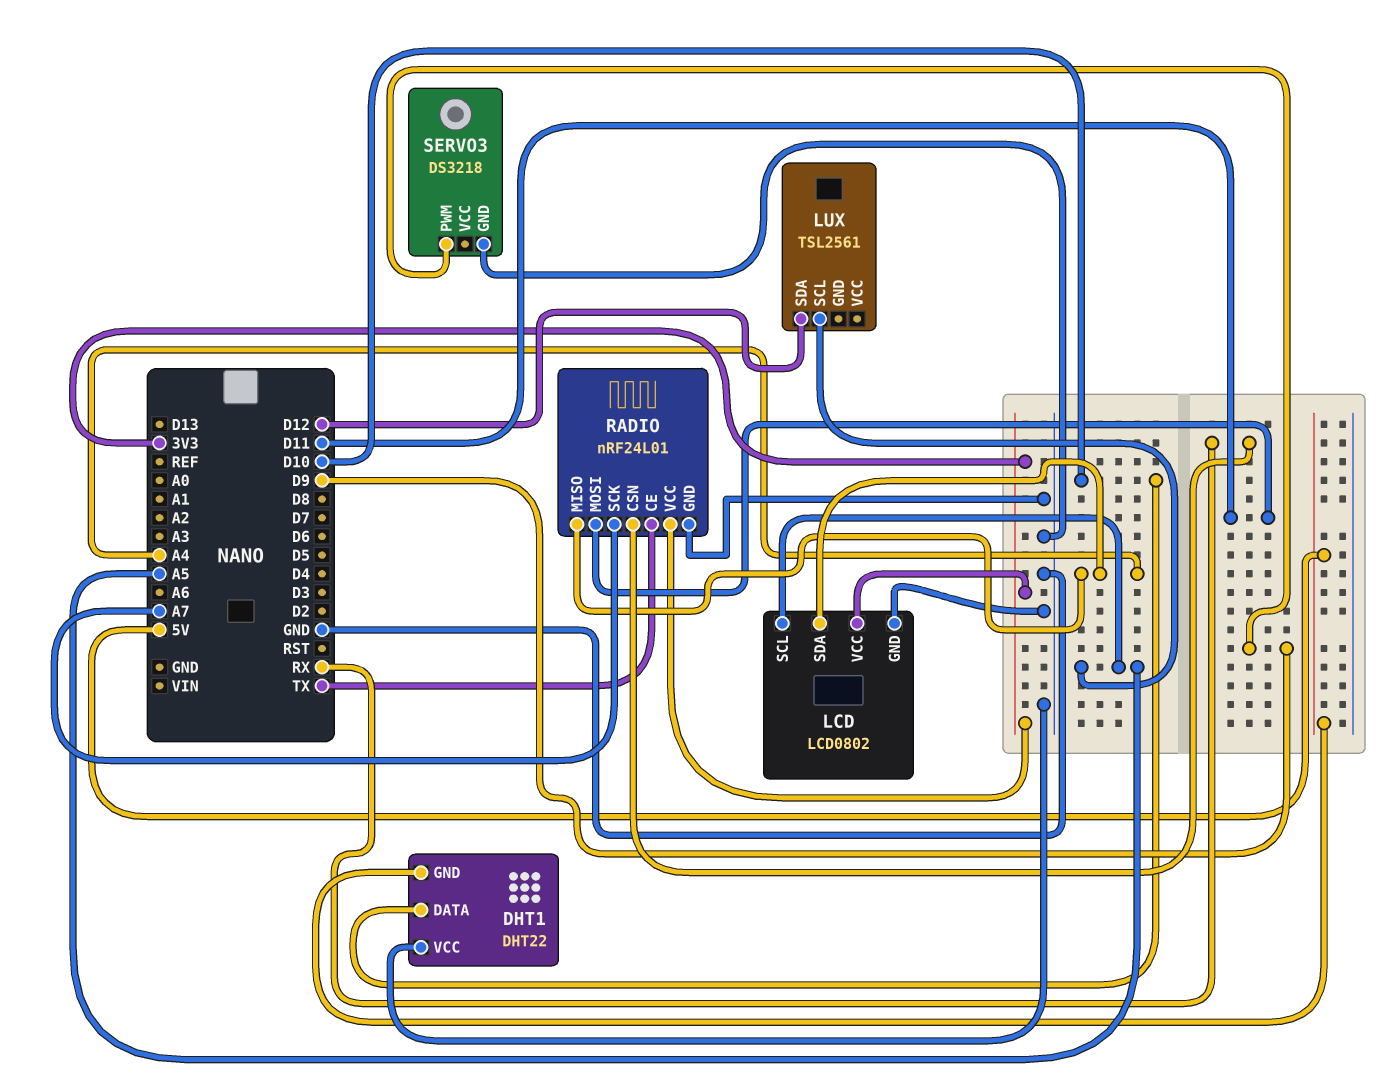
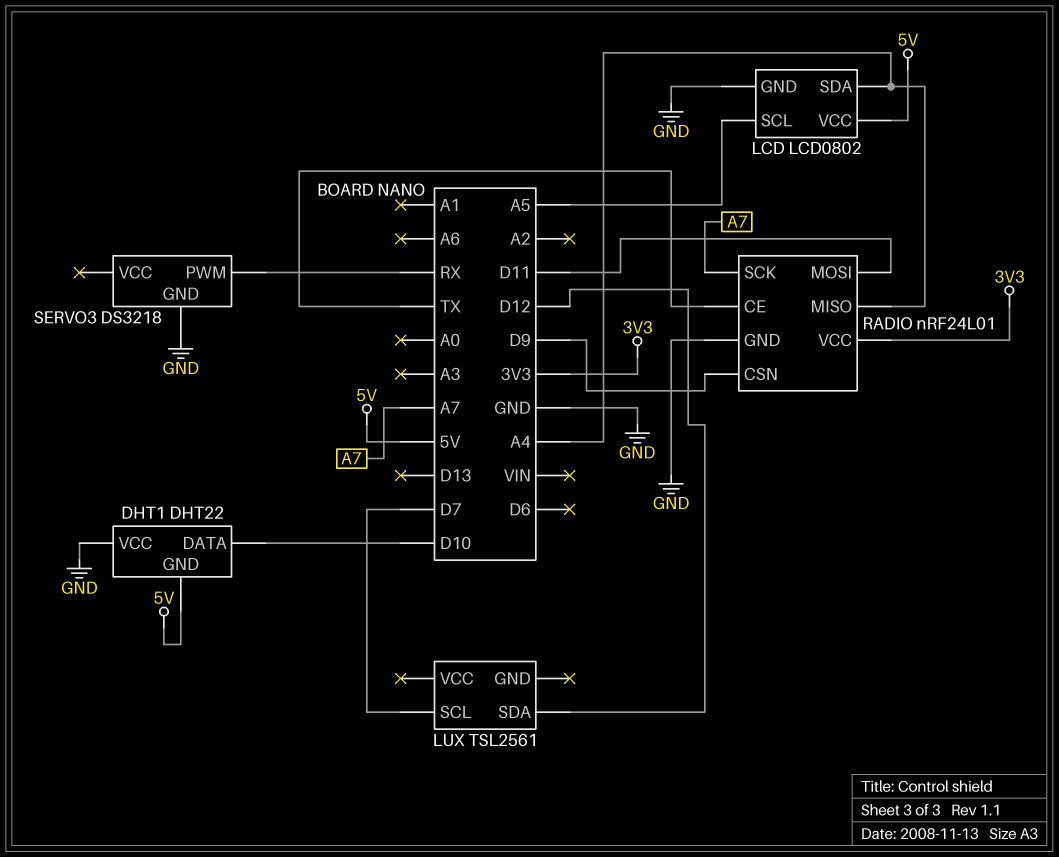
LCD pin VCC: 3V3 -> 5V
LUX pin SCL: A5 -> D7
RADIO pin CSN: RX -> D9
SERVO3 pin PWM: D9 -> RX

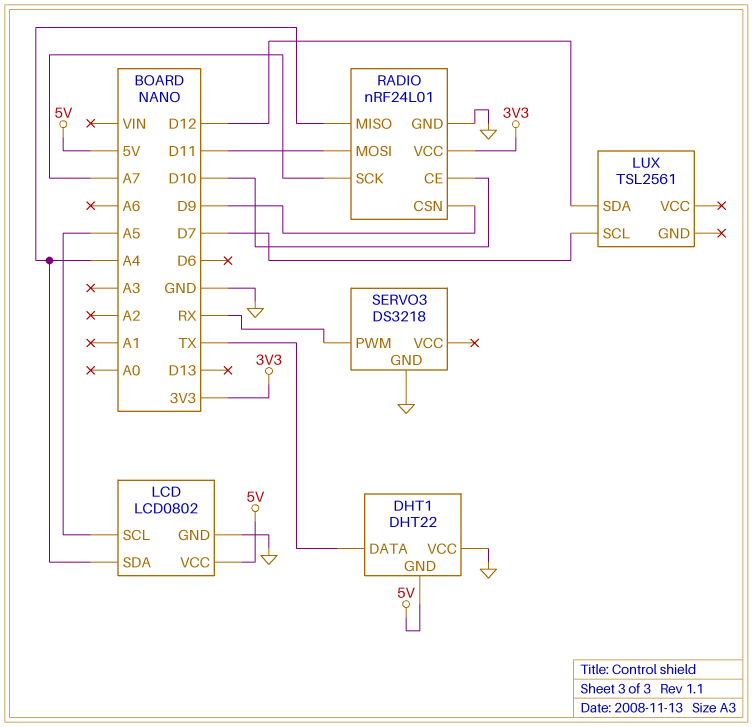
DHT1 pin DATA: D10 -> TX
RADIO pin CE: TX -> D10

